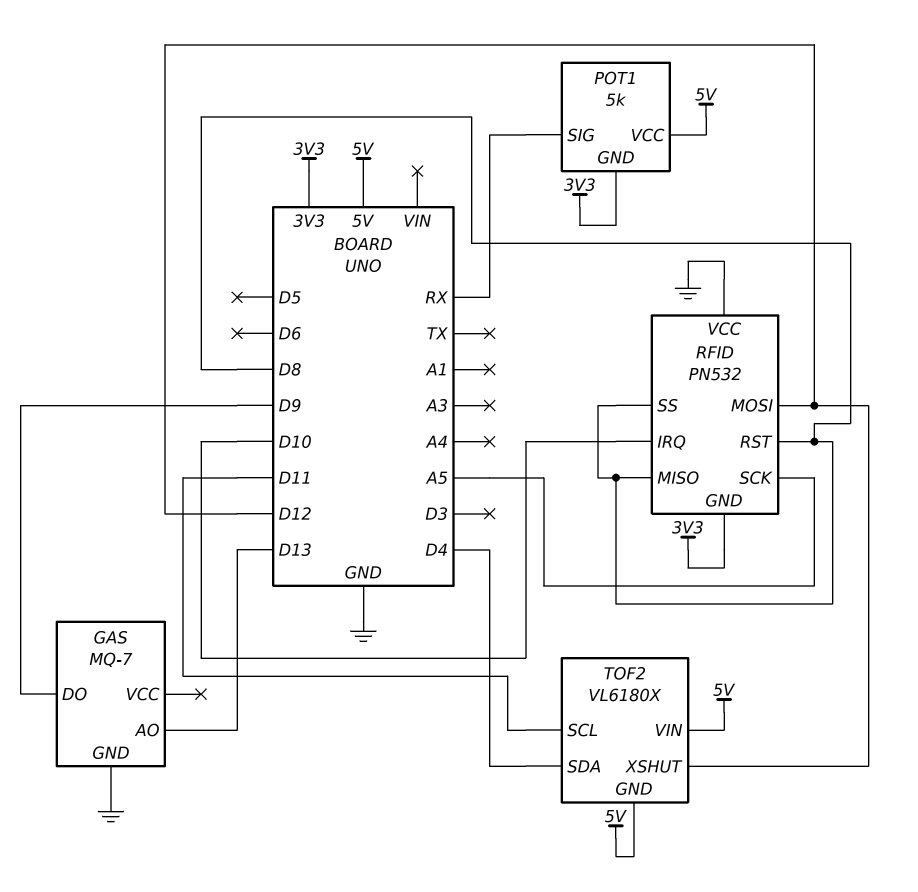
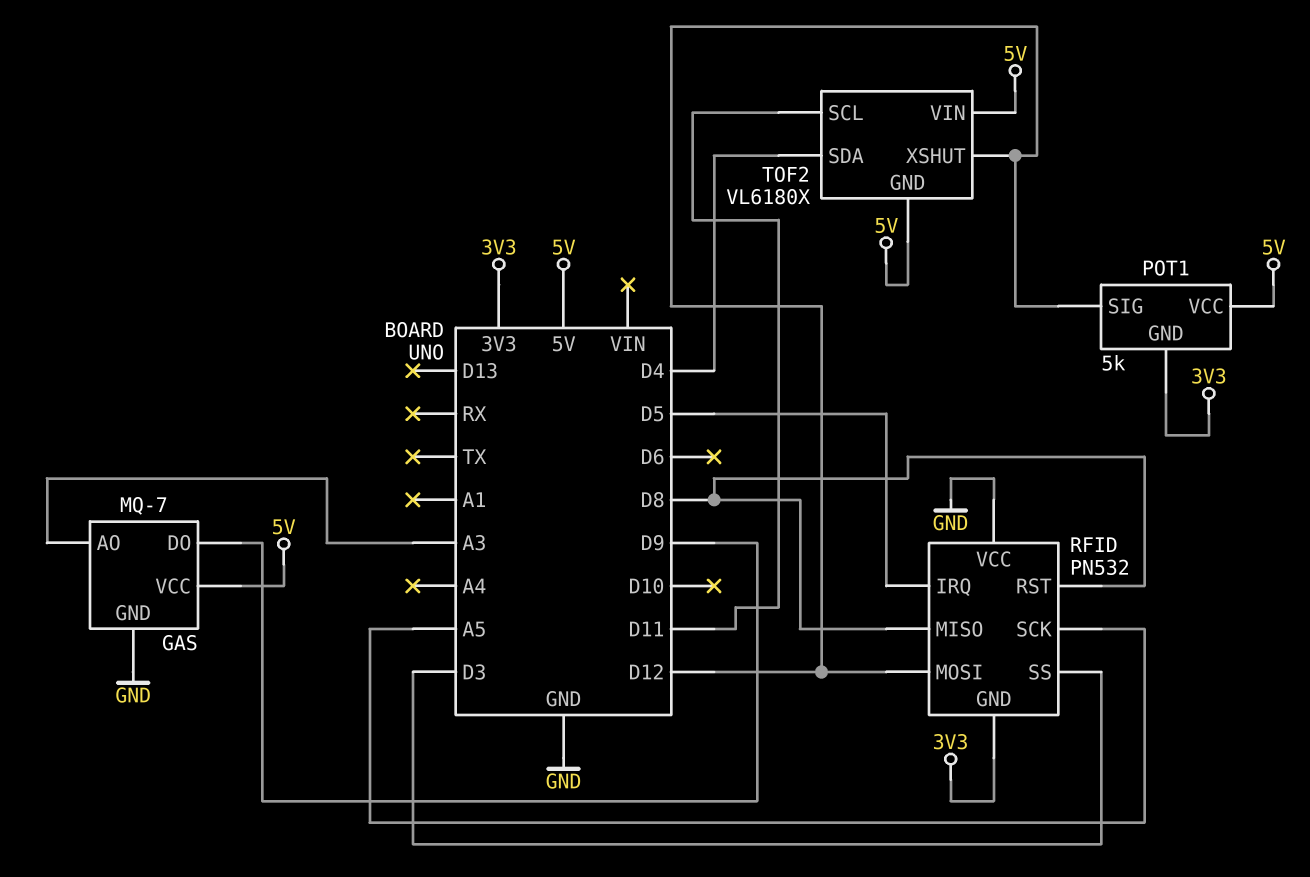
GAS pin AO: D13 -> A3
GAS pin VCC: none -> 5V
POT1 pin SIG: RX -> D12
RFID pin IRQ: D10 -> D5
RFID pin SS: D8 -> D3

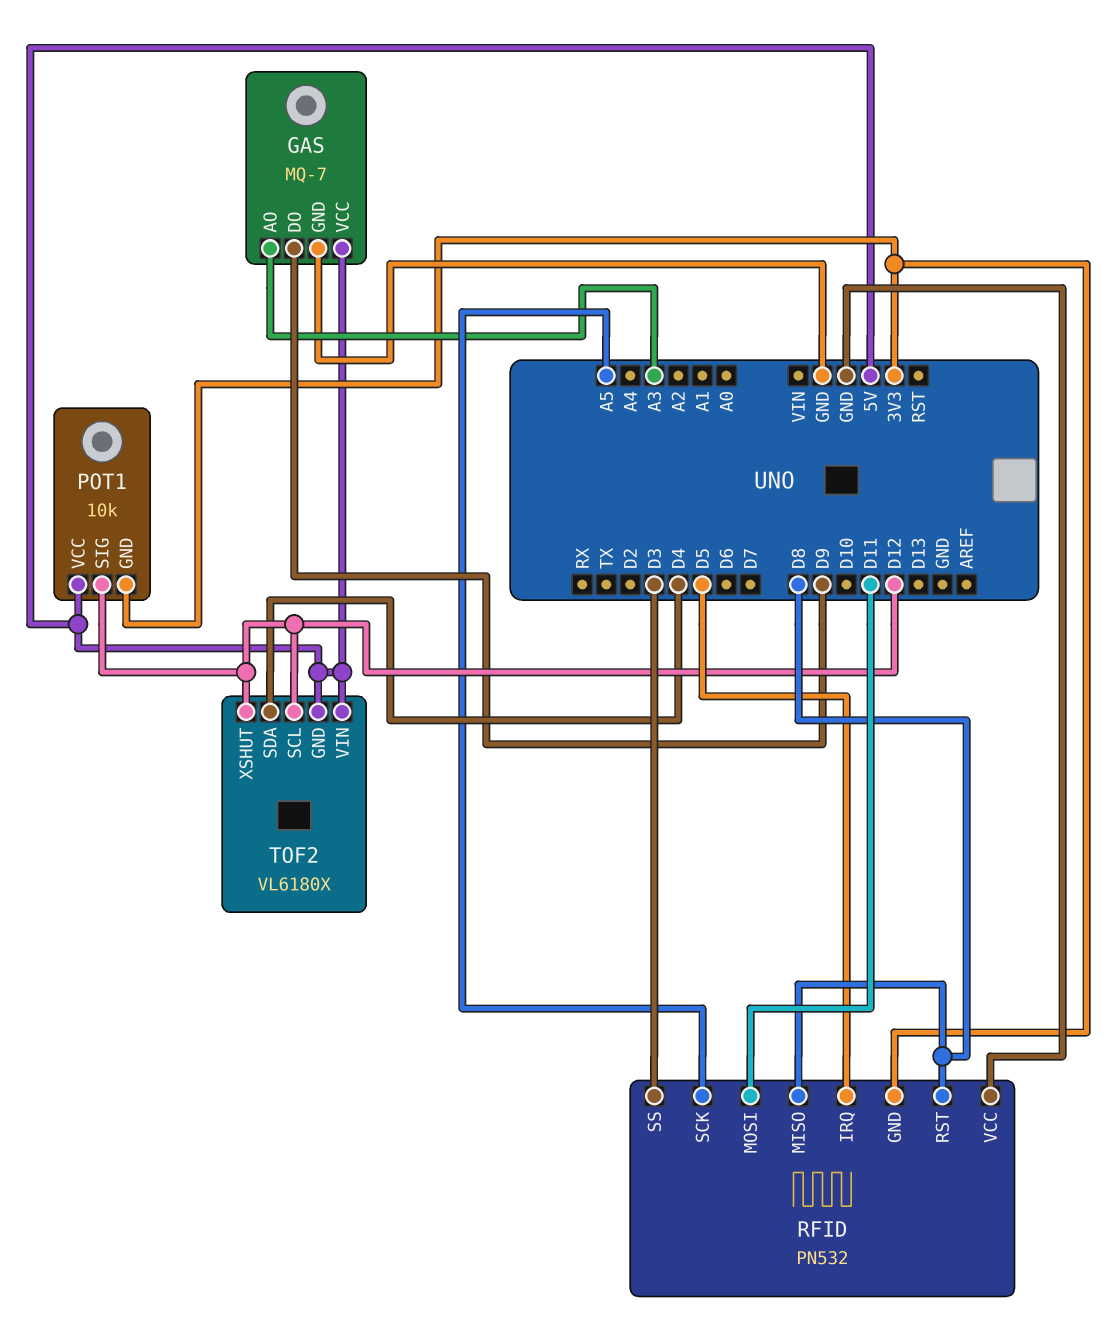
POT1: 5k -> 10k
RFID pin MOSI: D12 -> D11
TOF2 pin SCL: D11 -> D12

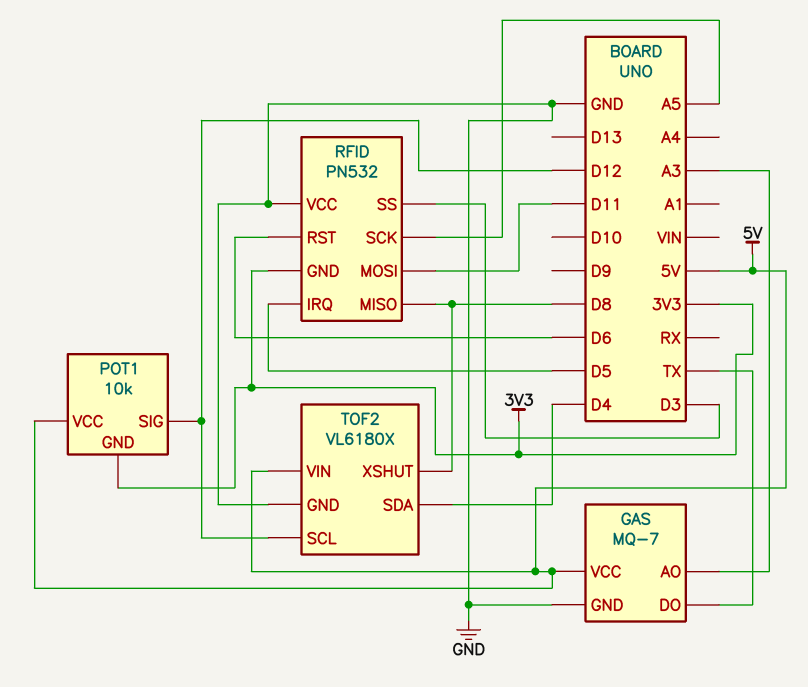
GAS pin DO: D9 -> TX
RFID pin RST: D8 -> D6
TOF2 pin GND: 5V -> GND
TOF2 pin XSHUT: D12 -> D8

